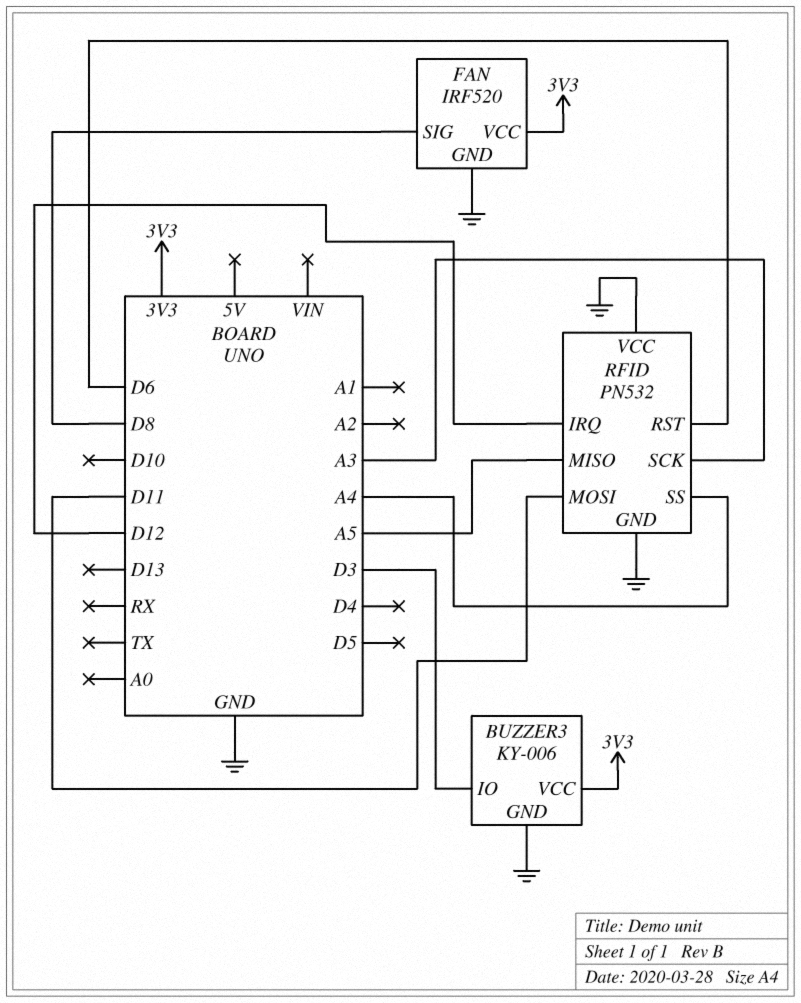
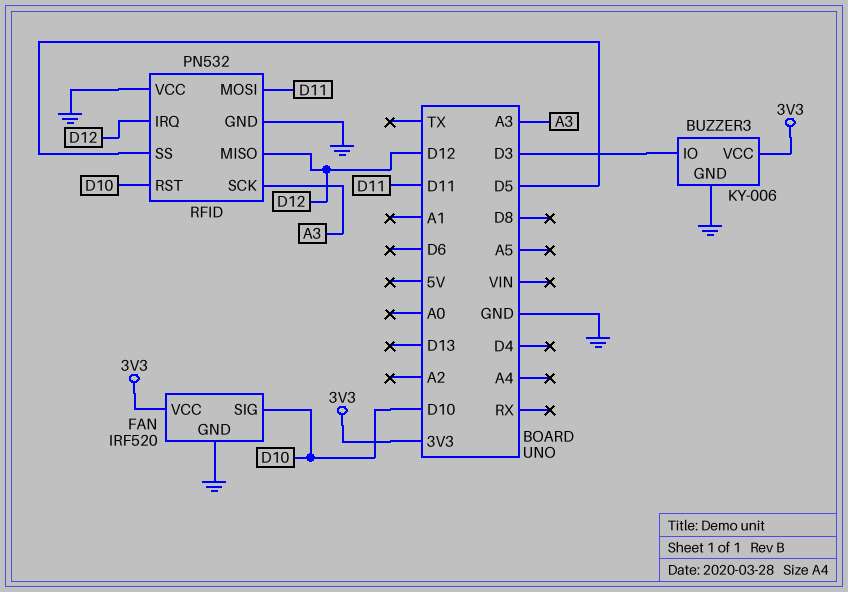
FAN pin SIG: D8 -> D10
RFID pin MISO: A5 -> D12
RFID pin RST: D6 -> D10
RFID pin SS: A4 -> D5

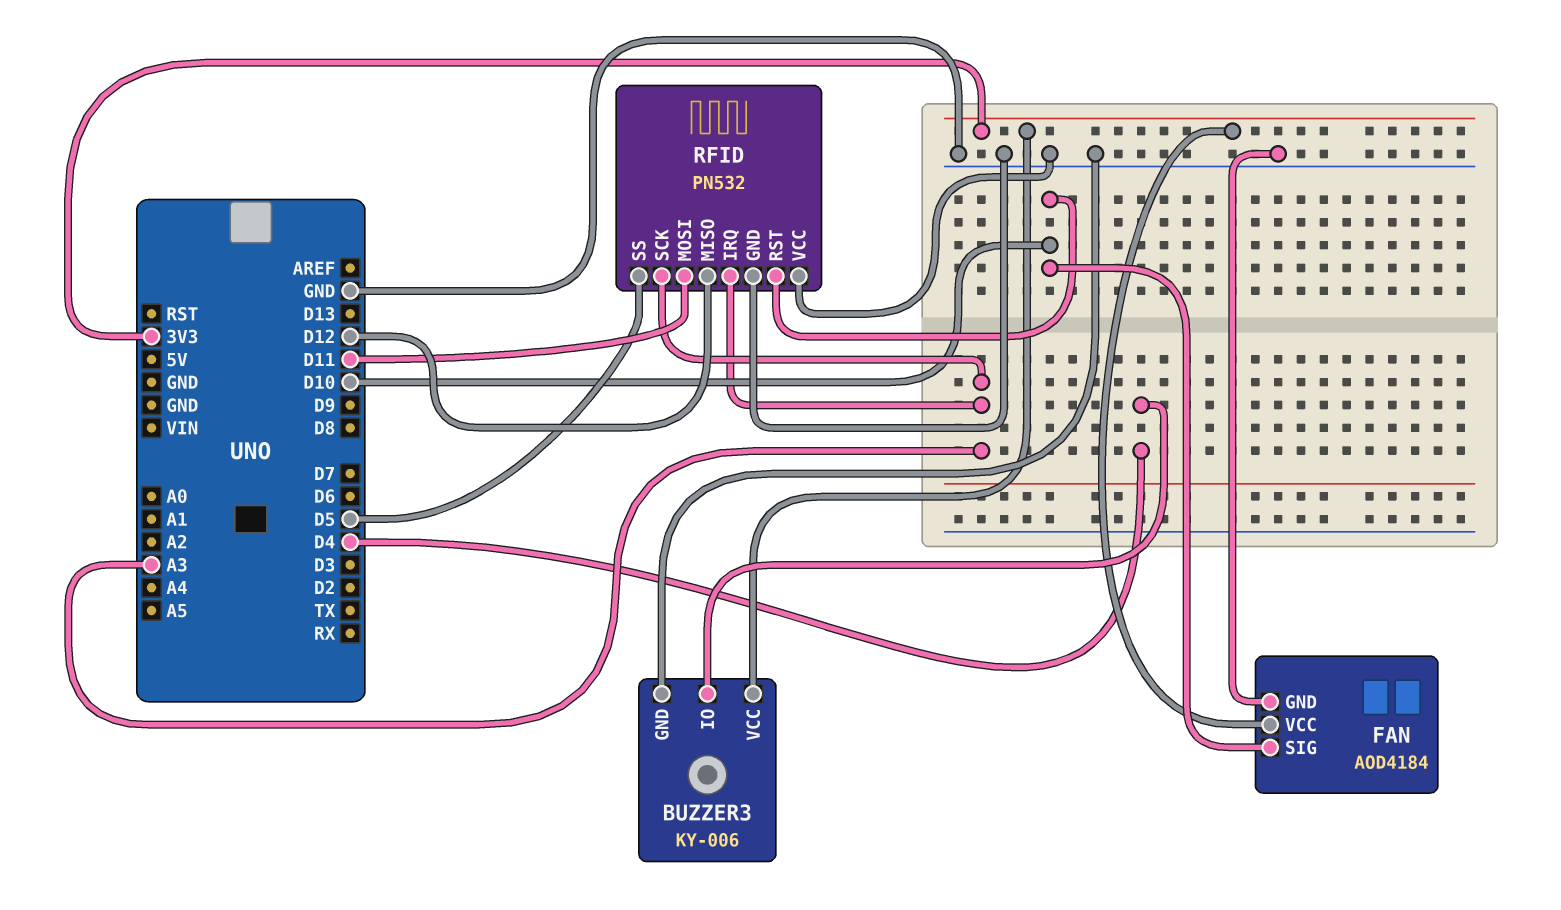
BUZZER3 pin IO: D3 -> D4
FAN: IRF520 -> AOD4184
RFID pin IRQ: D12 -> A3

